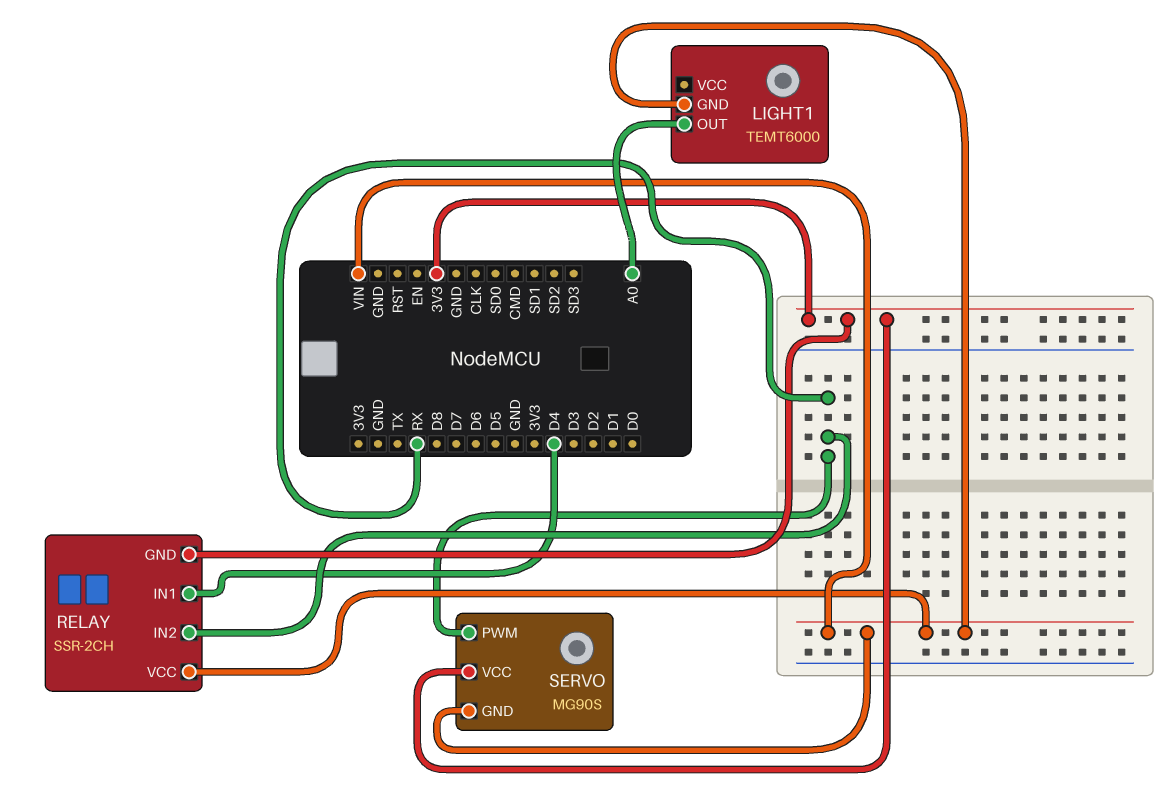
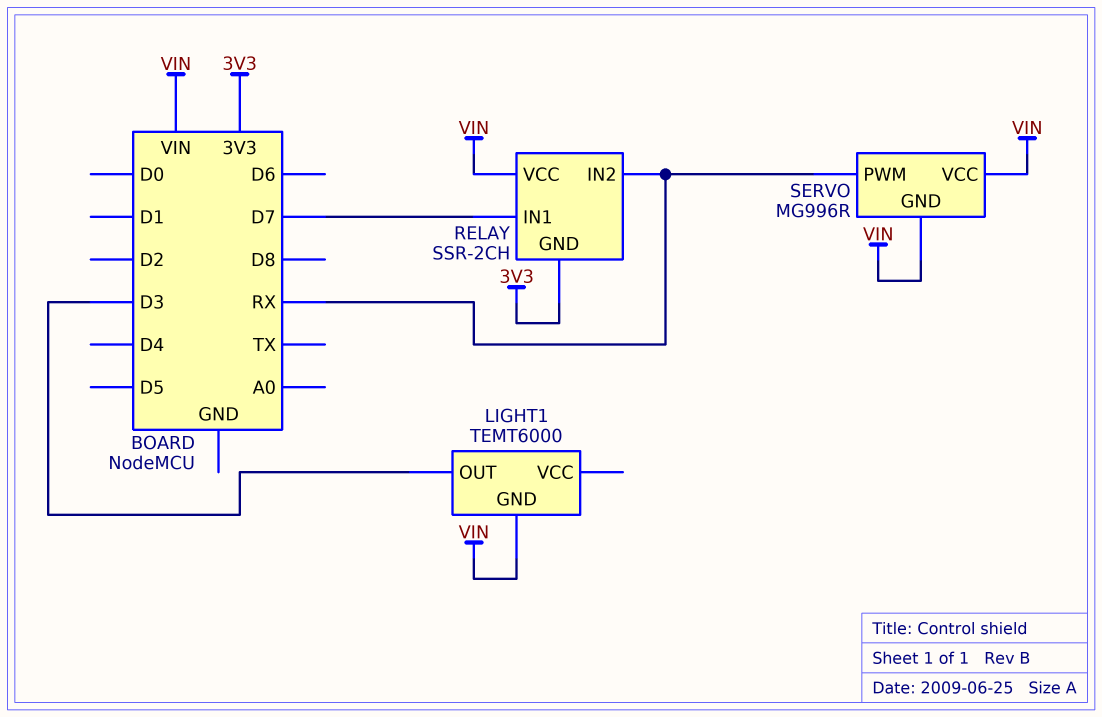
LIGHT1 pin OUT: A0 -> D3
RELAY pin IN1: D4 -> D7
SERVO: MG90S -> MG996R
SERVO pin VCC: 3V3 -> VIN

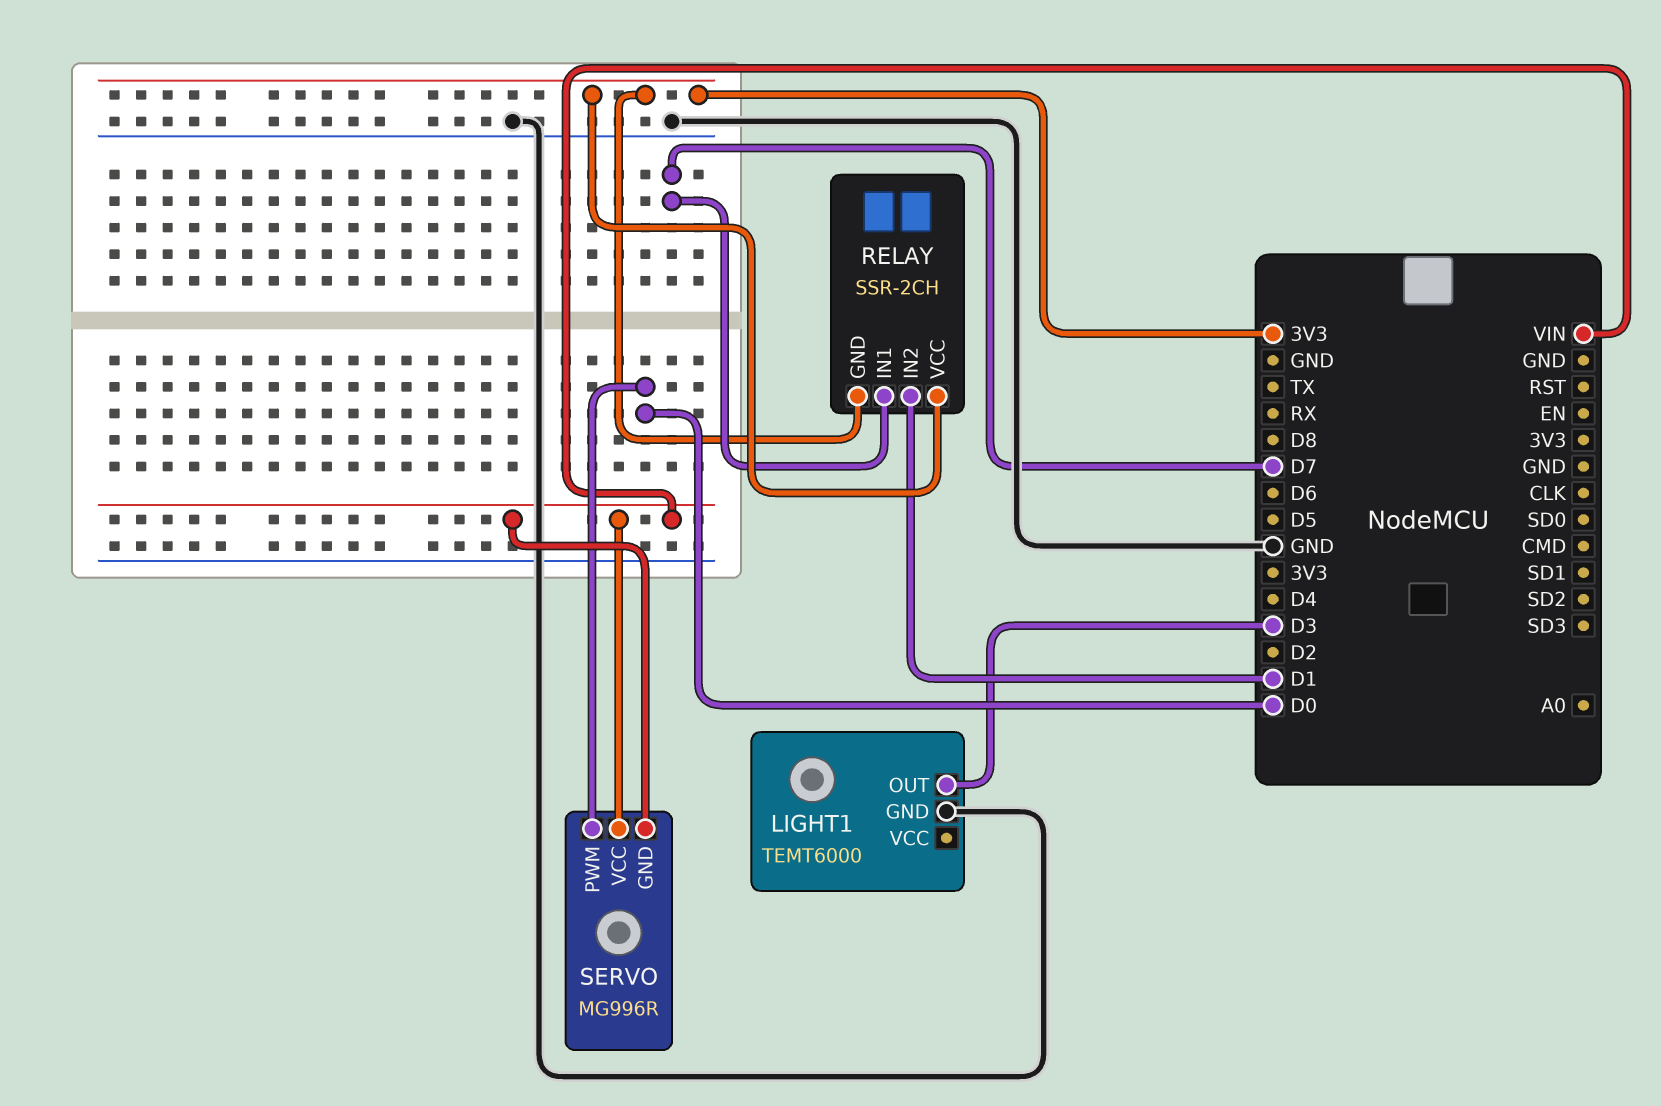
LIGHT1 pin GND: VIN -> GND
RELAY pin IN2: RX -> D1
RELAY pin VCC: VIN -> 3V3
SERVO pin PWM: RX -> D0

